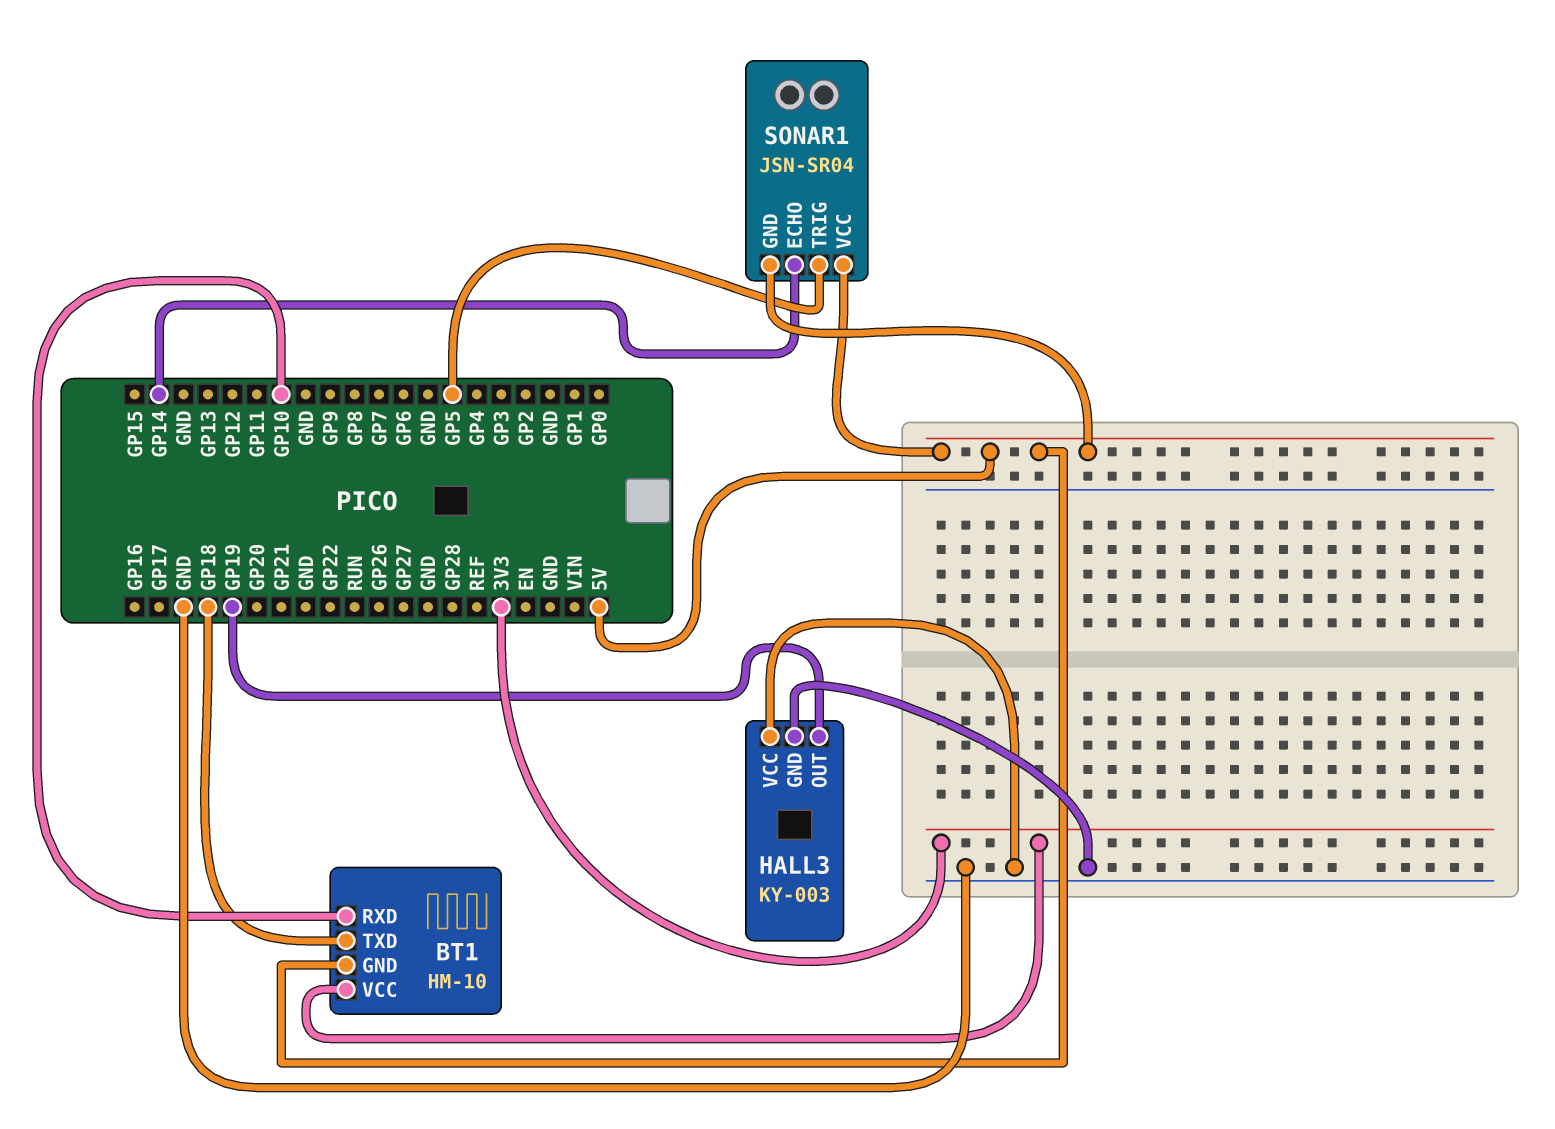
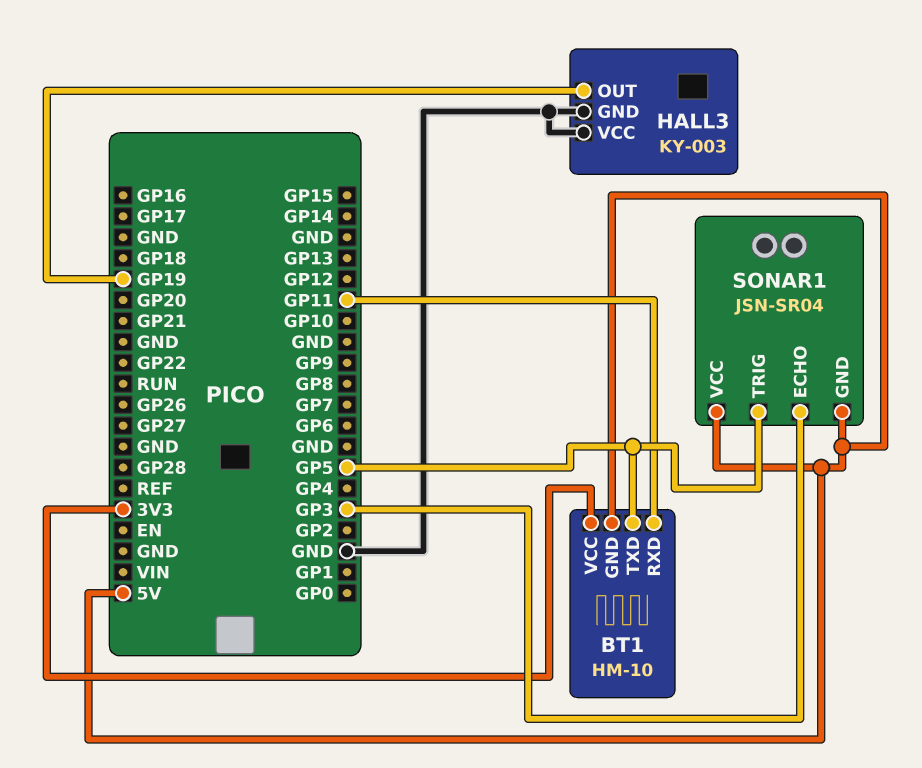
BT1 pin RXD: GP10 -> GP11
BT1 pin TXD: GP18 -> GP5
SONAR1 pin ECHO: GP14 -> GP3

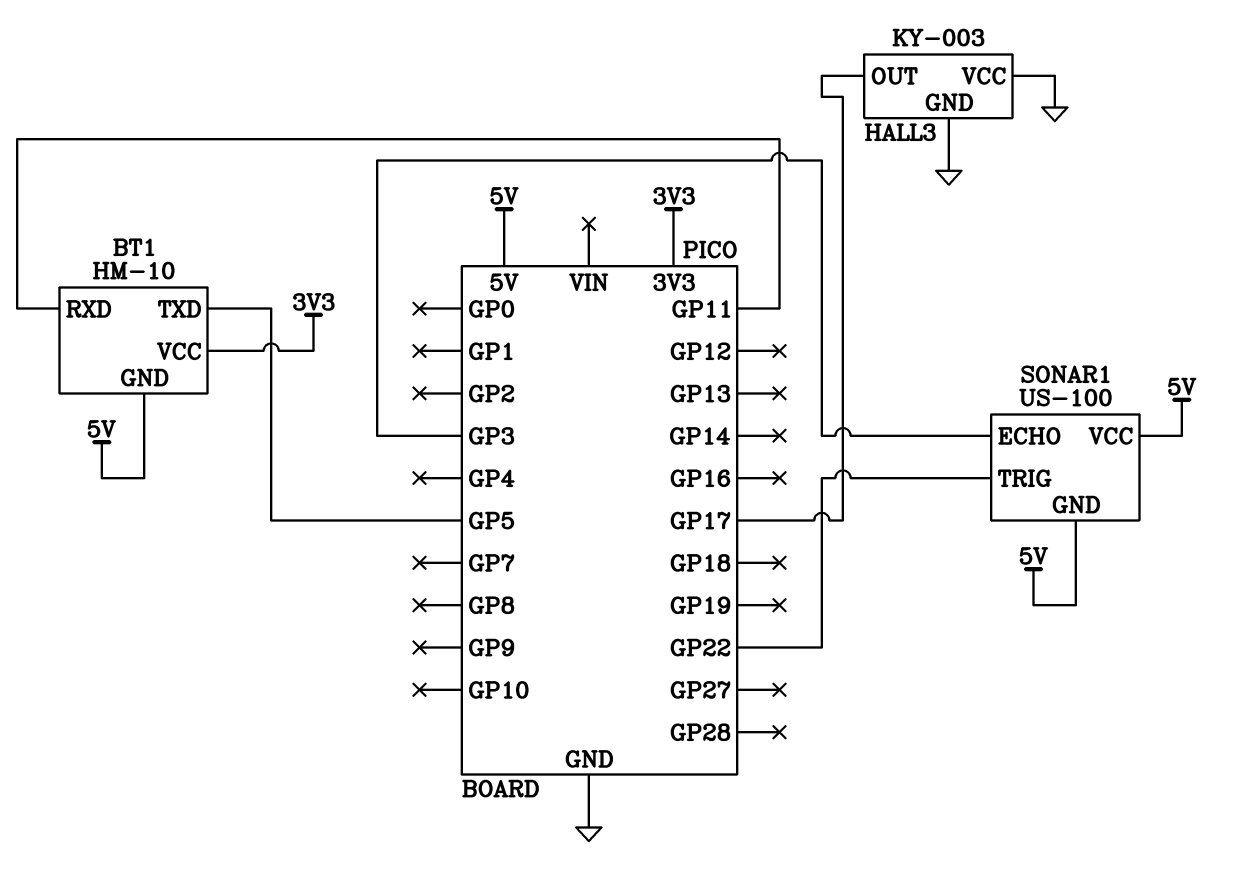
HALL3 pin OUT: GP19 -> GP17
SONAR1: JSN-SR04 -> US-100
SONAR1 pin TRIG: GP5 -> GP22

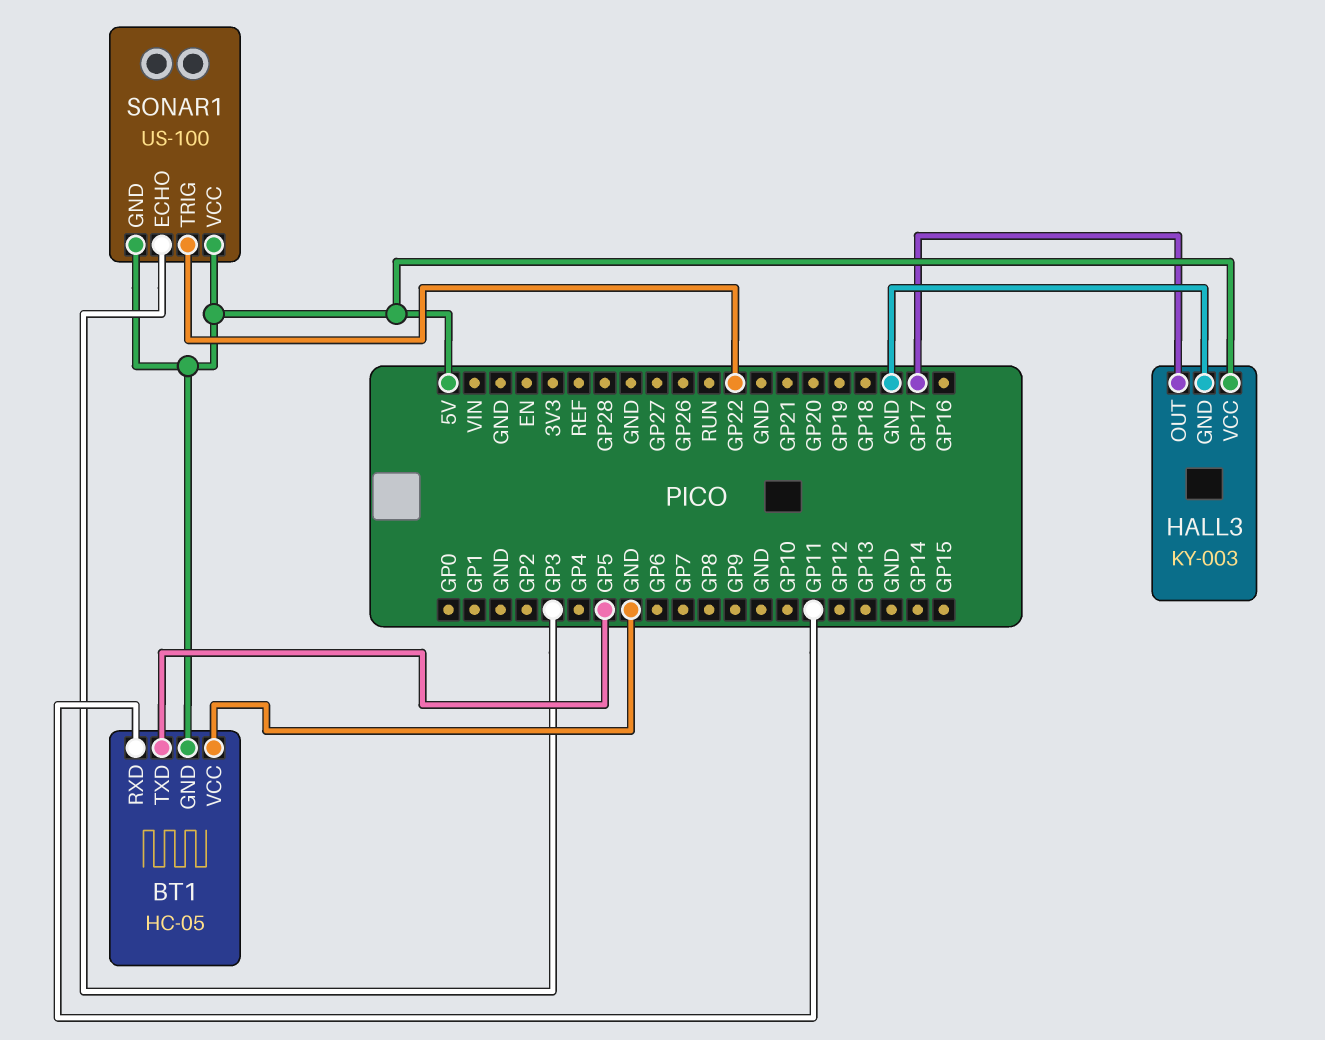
BT1: HM-10 -> HC-05
BT1 pin VCC: 3V3 -> GND
HALL3 pin VCC: GND -> 5V

